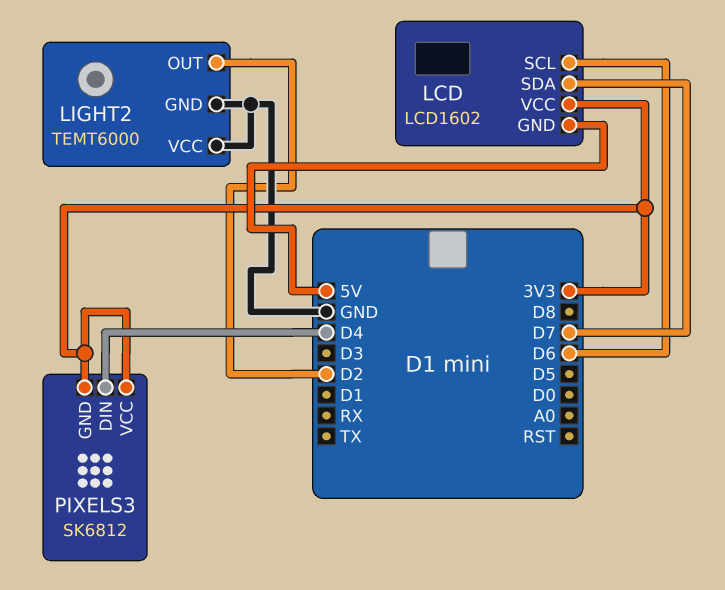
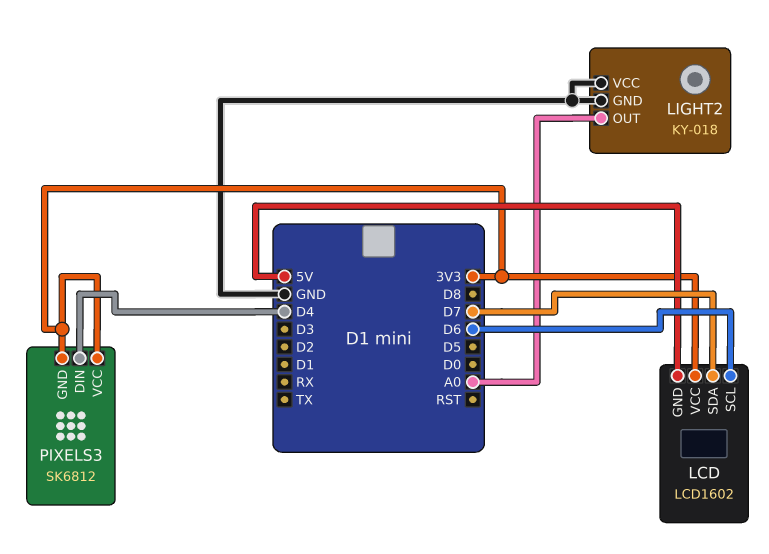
LIGHT2: TEMT6000 -> KY-018
LIGHT2 pin OUT: D2 -> A0

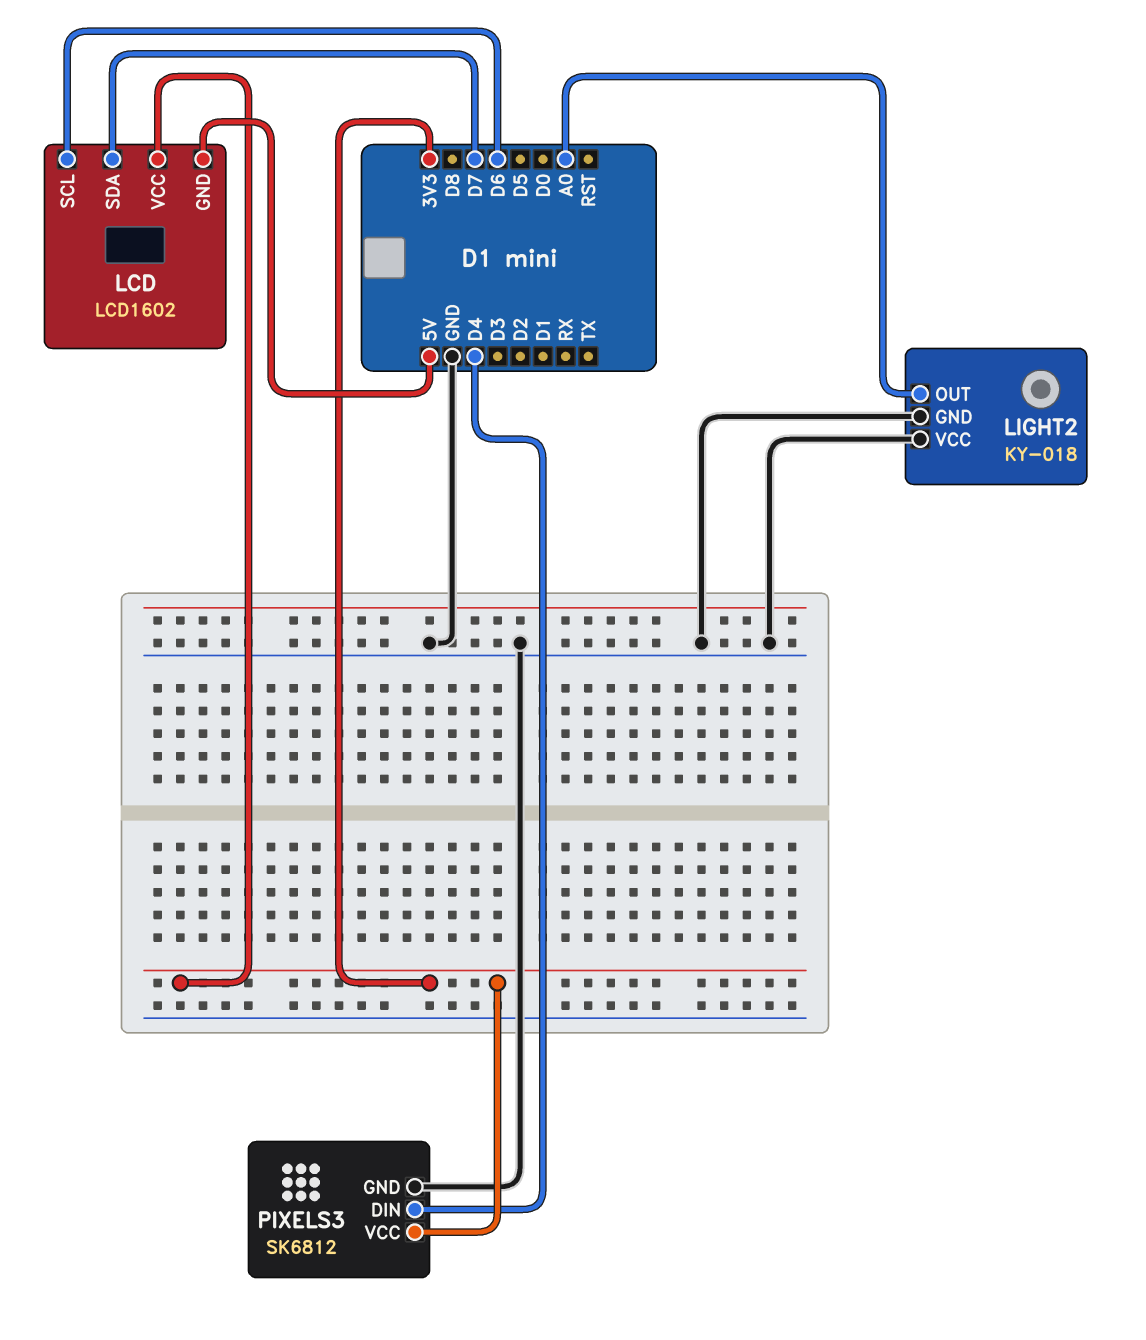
PIXELS3 pin GND: 3V3 -> GND

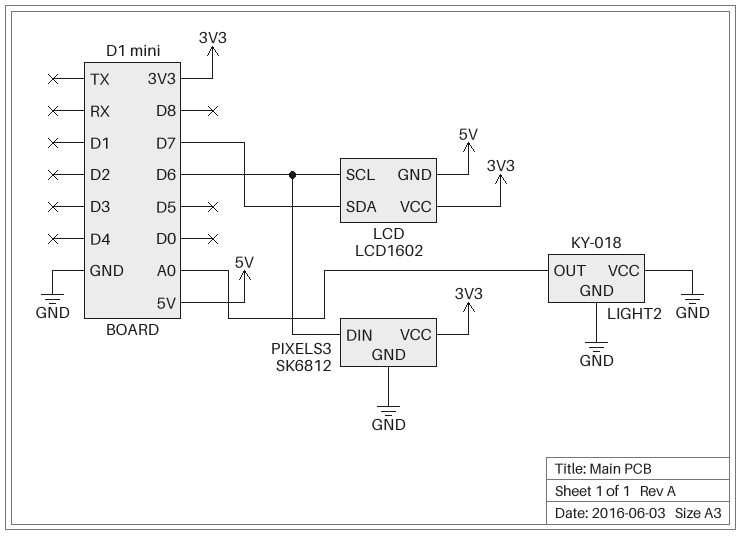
PIXELS3 pin DIN: D4 -> D6

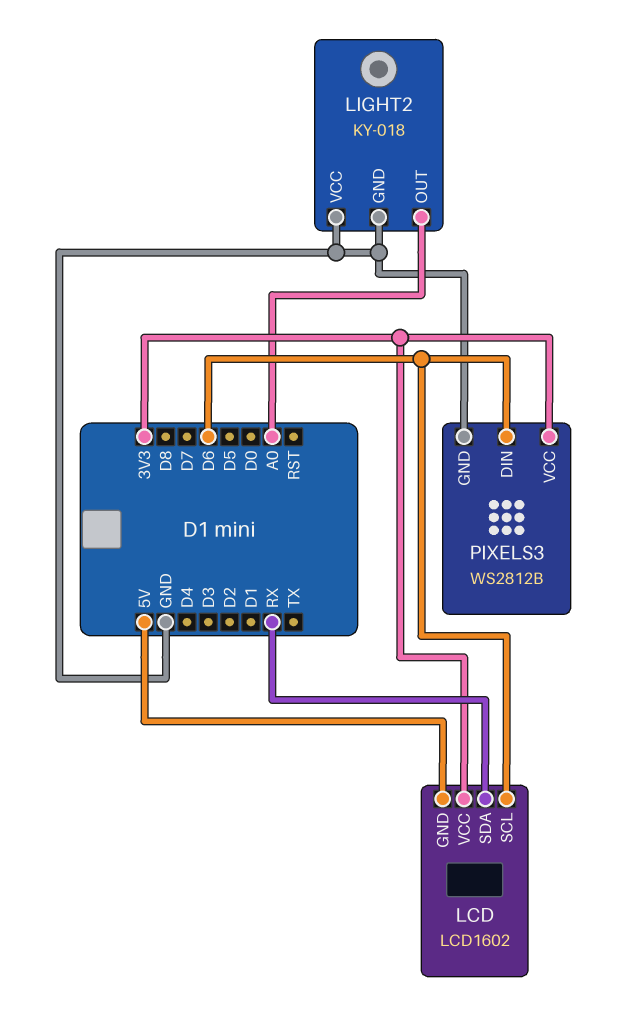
LCD pin SDA: D7 -> RX
PIXELS3: SK6812 -> WS2812B

